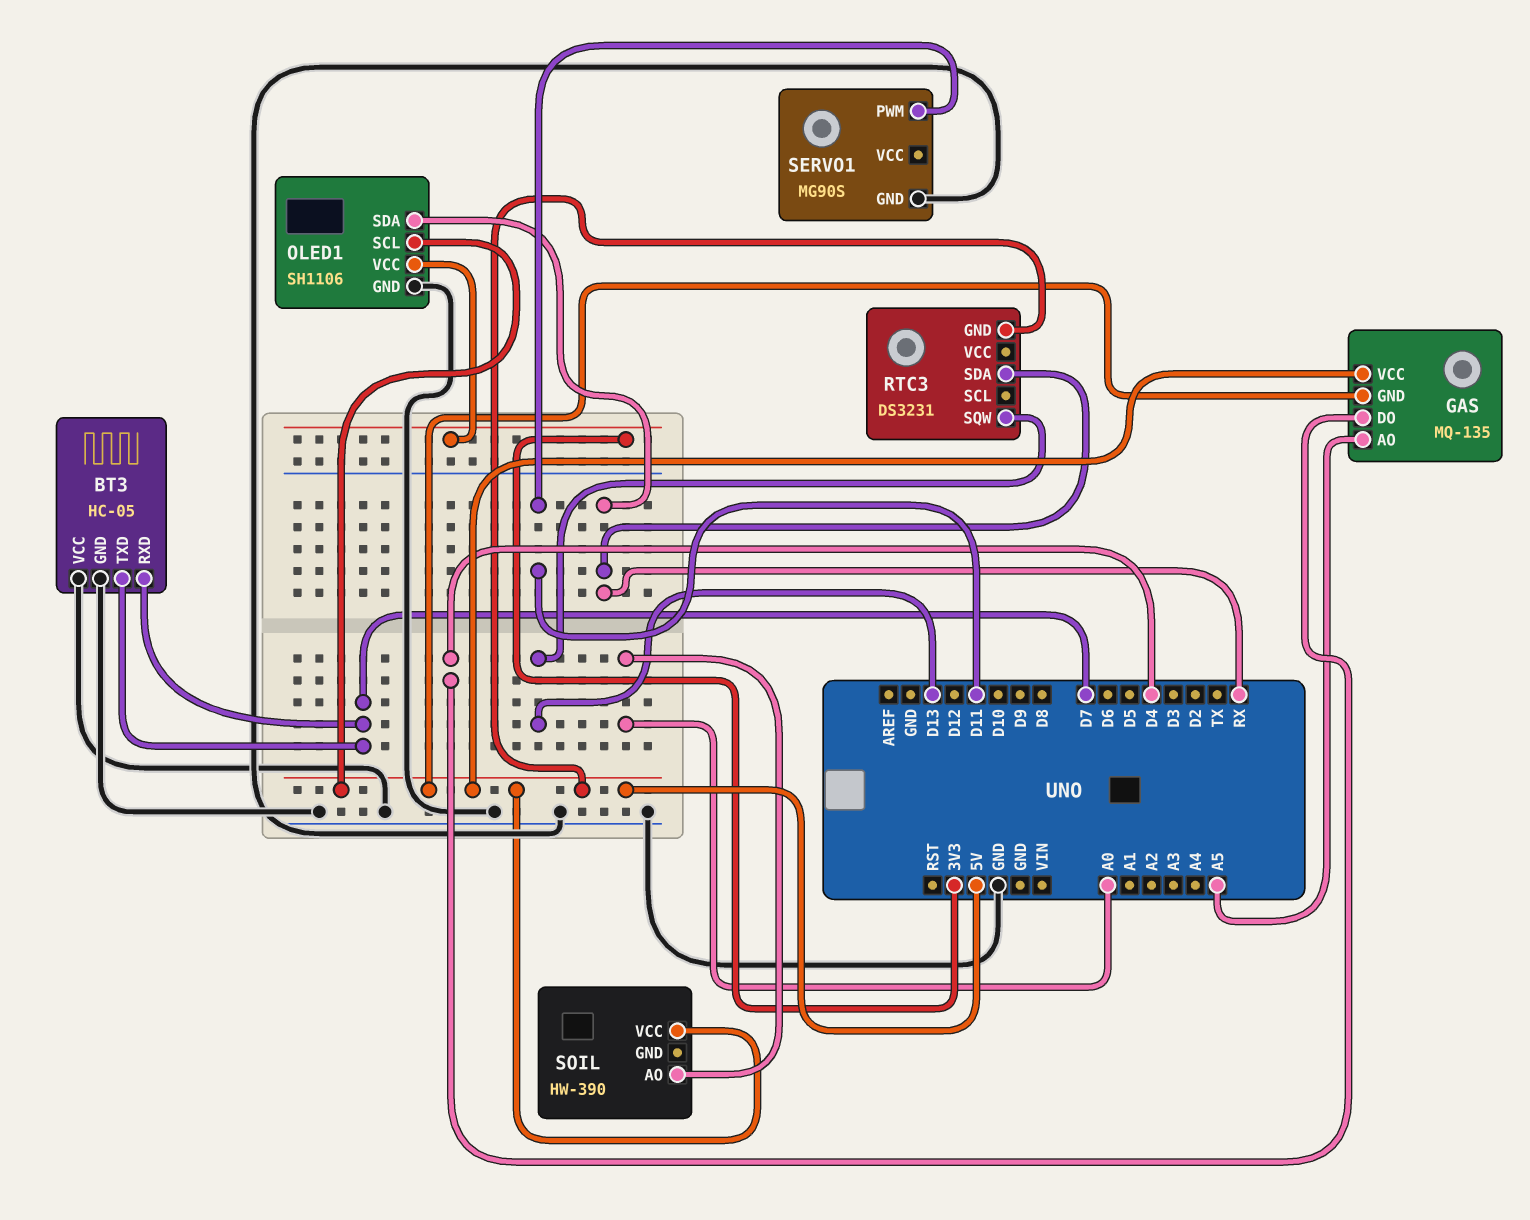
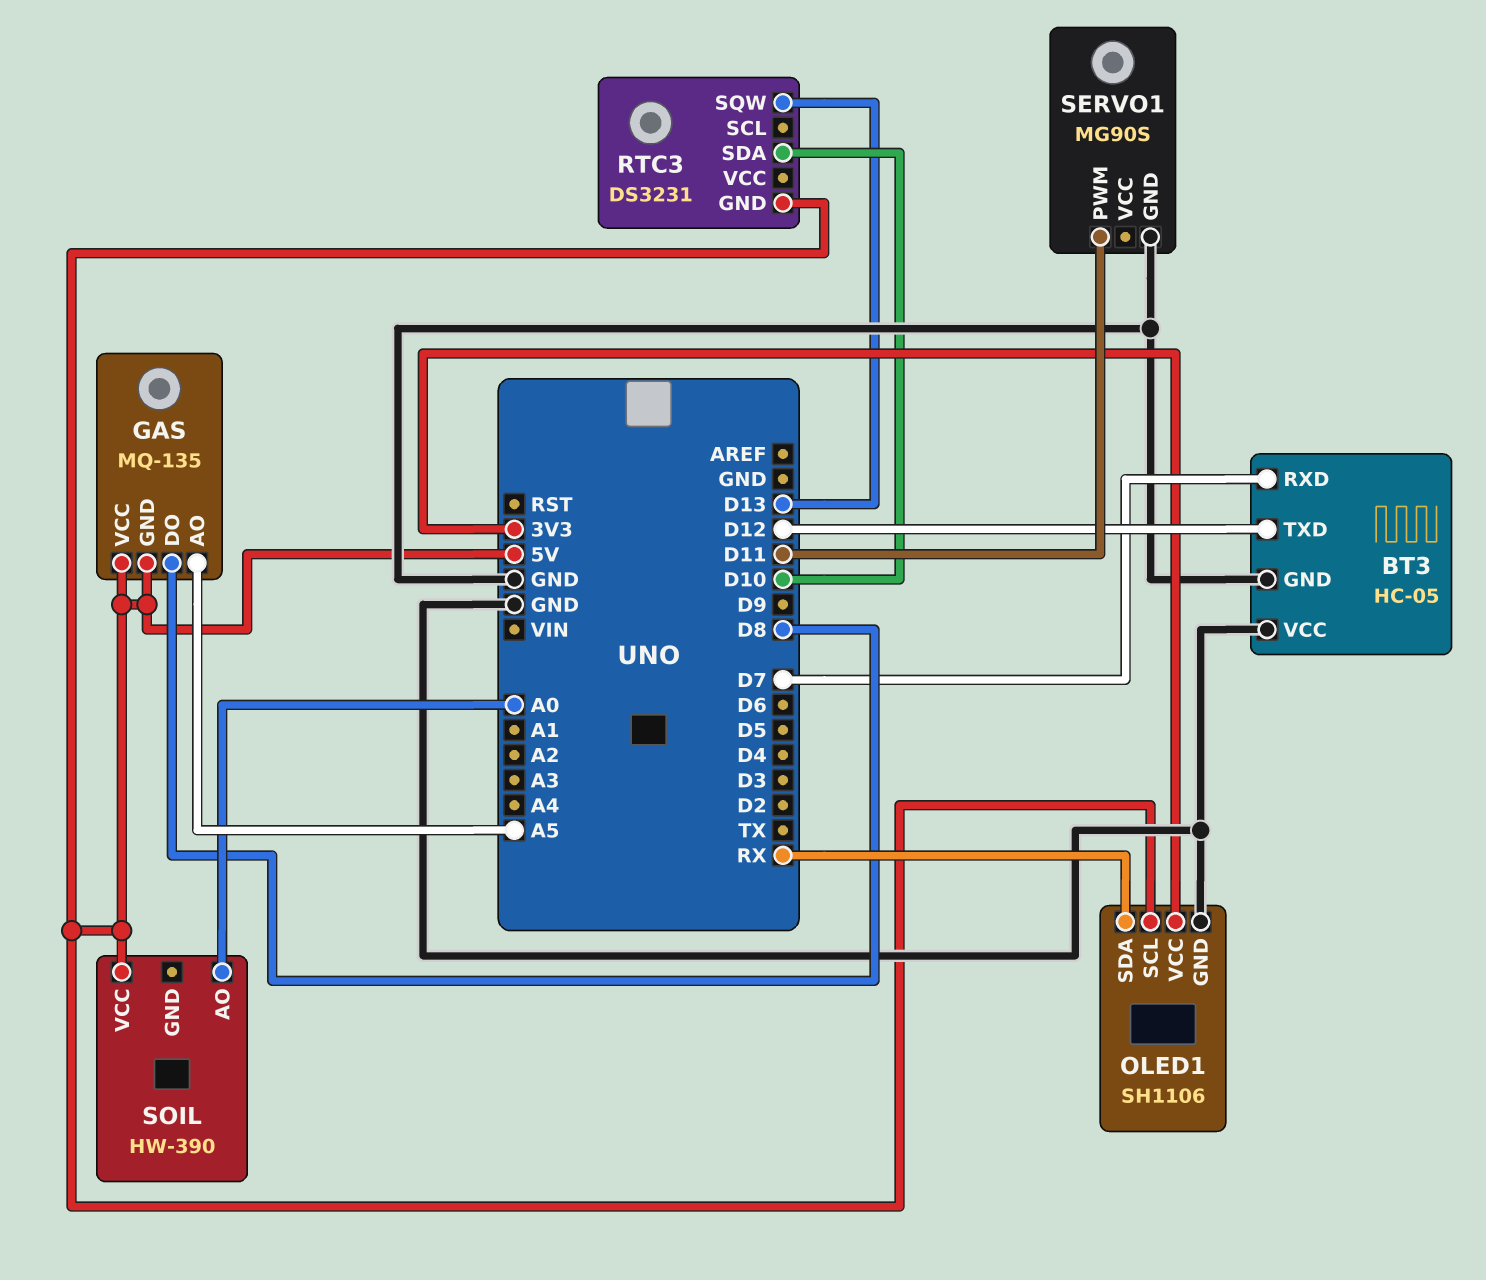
BT3 pin TXD: D7 -> D12
GAS pin DO: D4 -> D8
RTC3 pin SDA: RX -> D10

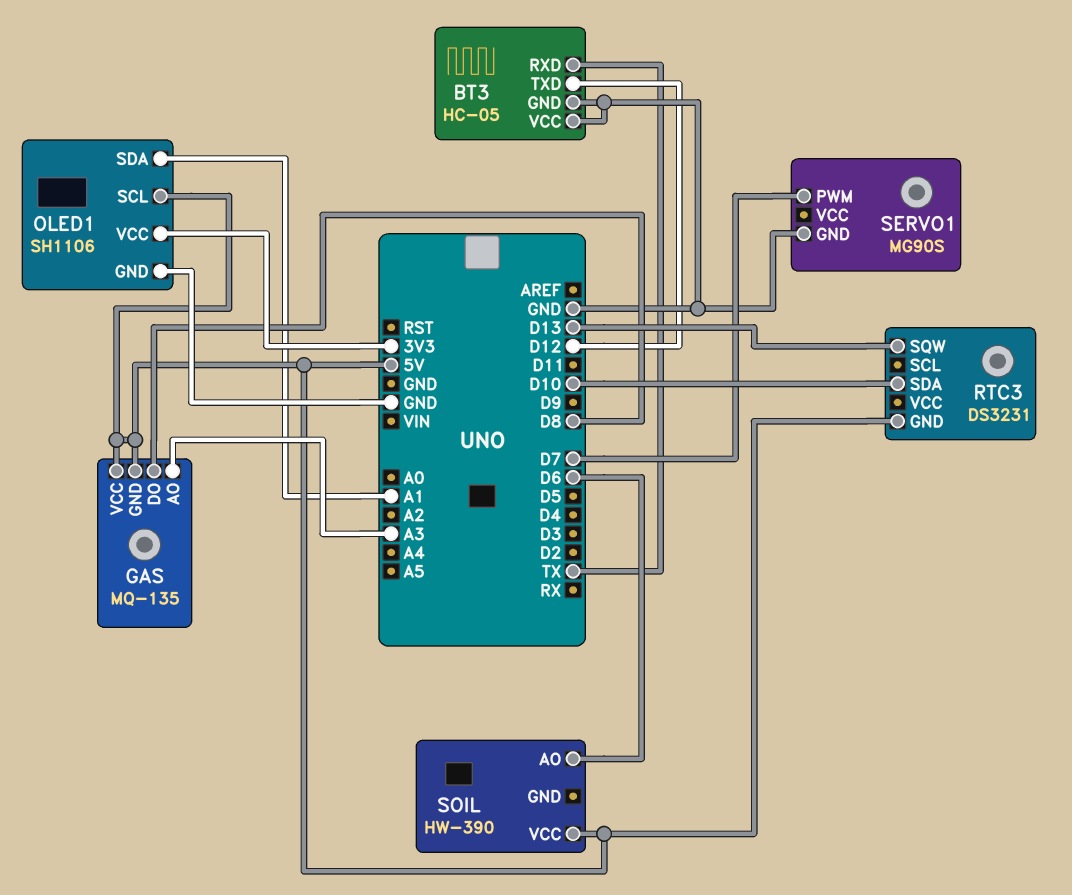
BT3 pin RXD: D7 -> TX
GAS pin AO: A5 -> A3
OLED1 pin SDA: RX -> A1
SERVO1 pin PWM: D11 -> D7
SOIL pin AO: A0 -> D6

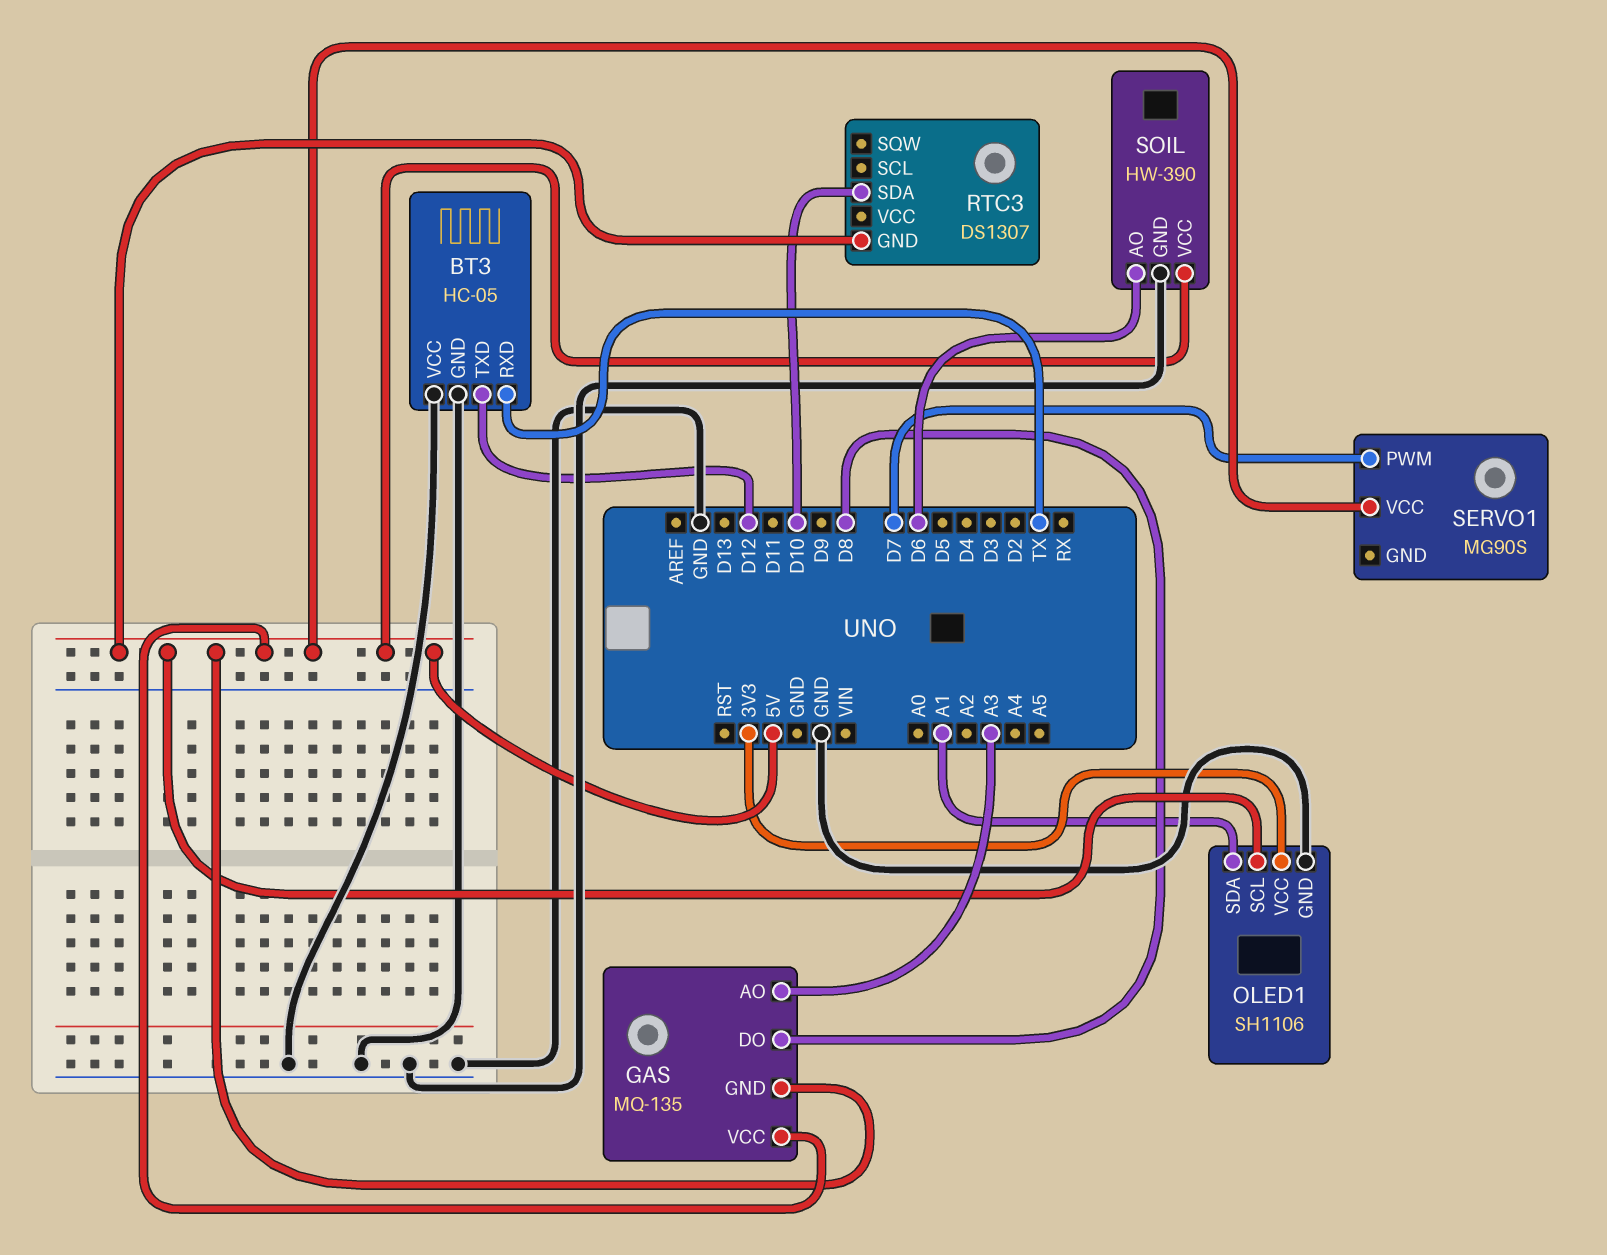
RTC3: DS3231 -> DS1307
RTC3 pin SQW: D13 -> none
SERVO1 pin GND: GND -> none
SERVO1 pin VCC: none -> 5V
SOIL pin GND: none -> GND

